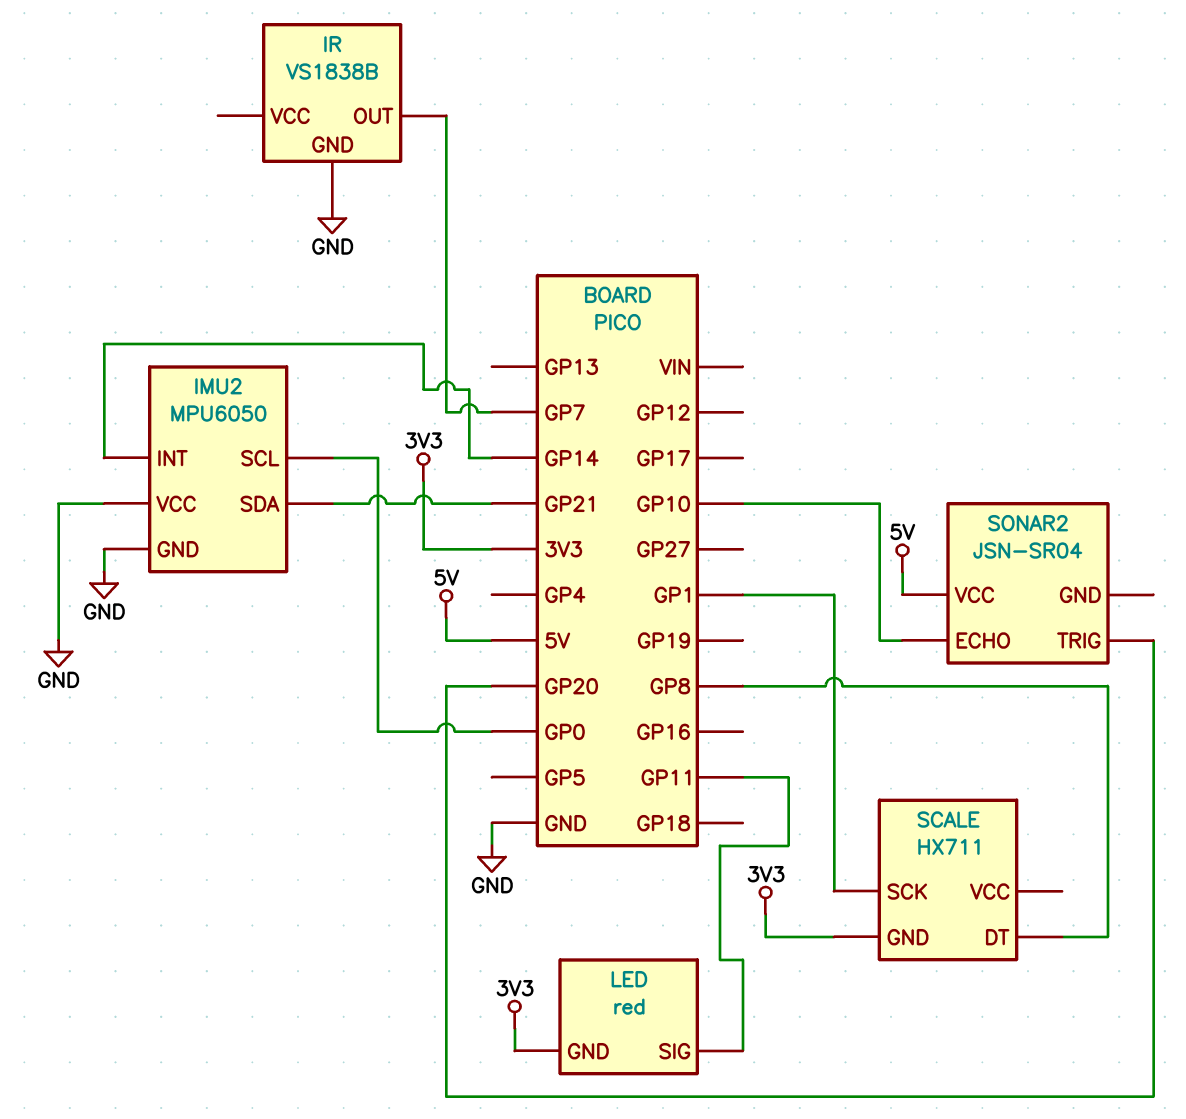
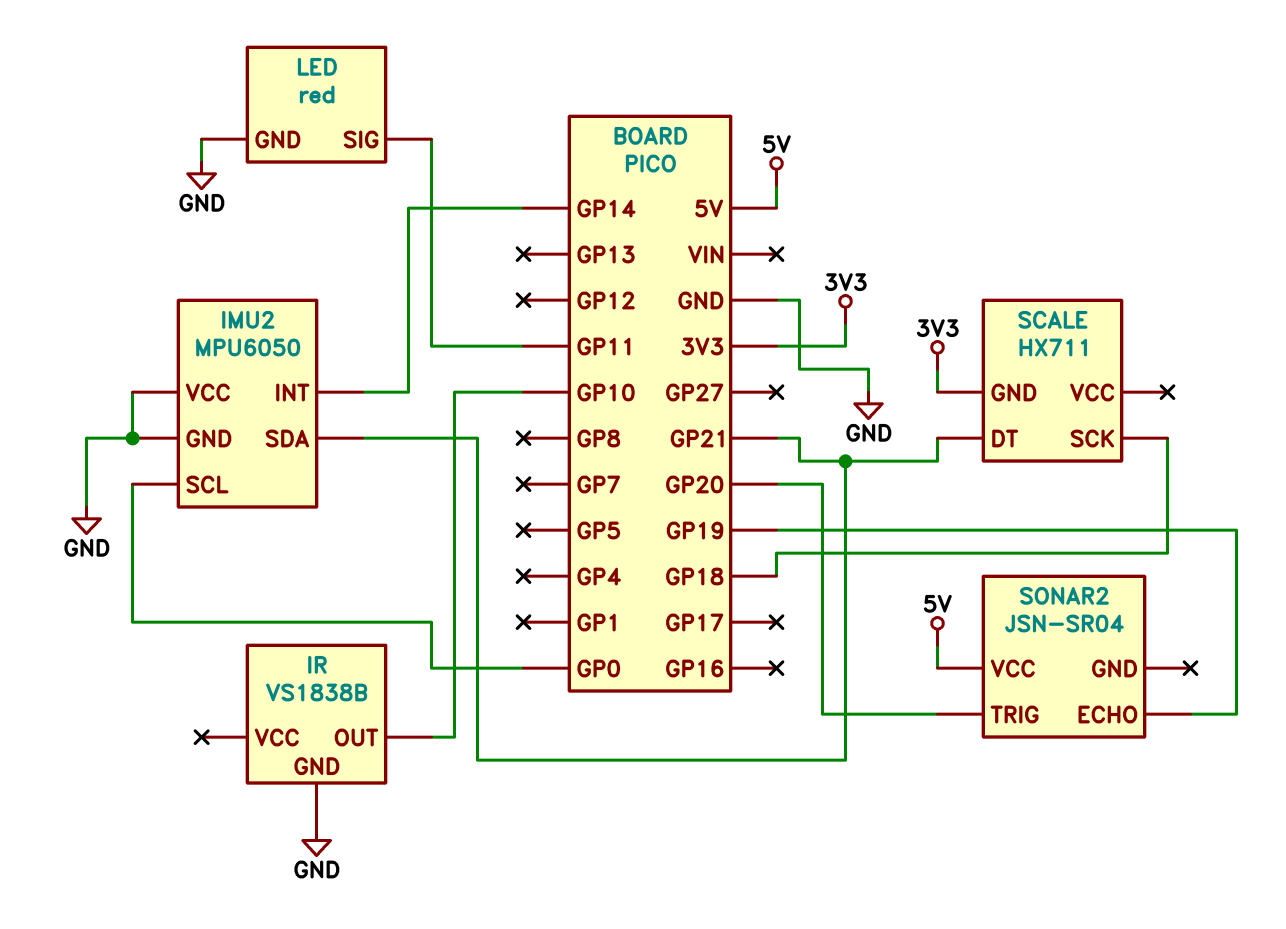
IR pin OUT: GP7 -> GP10
LED pin GND: 3V3 -> GND
SCALE pin DT: GP8 -> GP21
SCALE pin SCK: GP1 -> GP18
SONAR2 pin ECHO: GP10 -> GP19

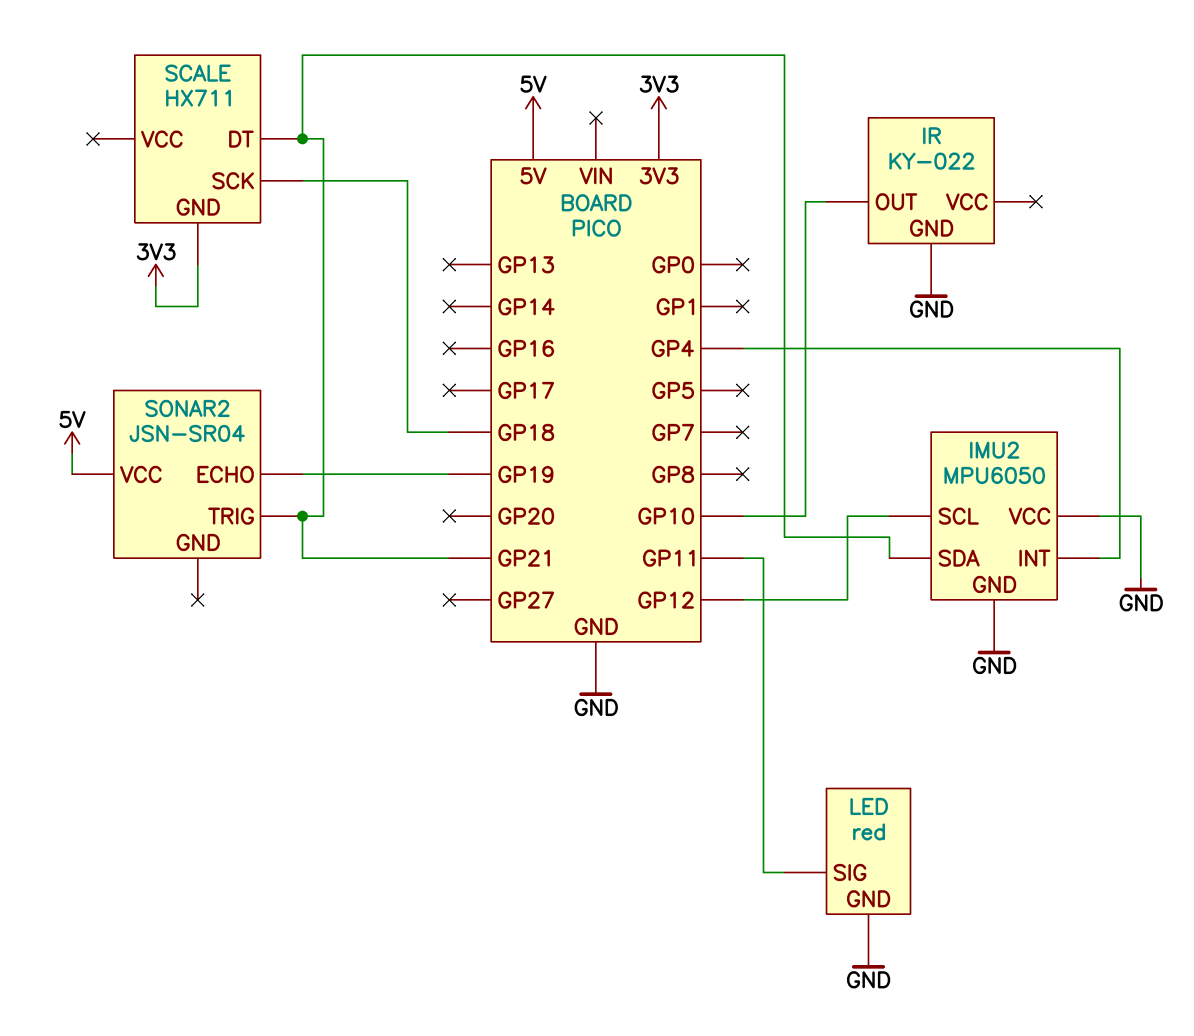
IMU2 pin INT: GP14 -> GP4
IMU2 pin SCL: GP0 -> GP12
IR: VS1838B -> KY-022
SONAR2 pin TRIG: GP20 -> GP21

